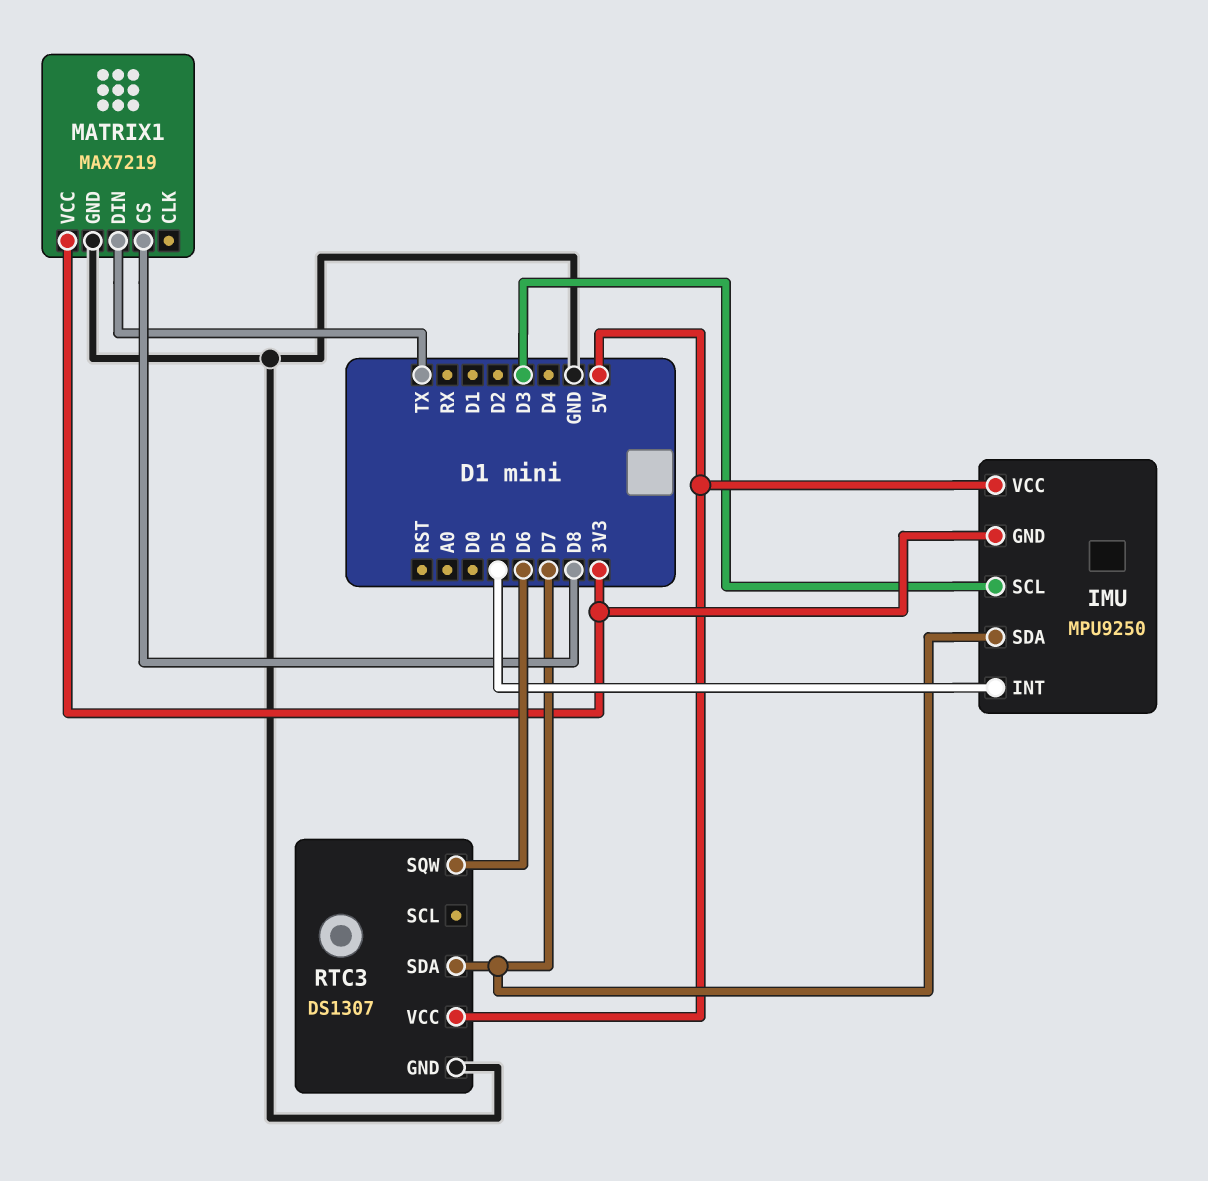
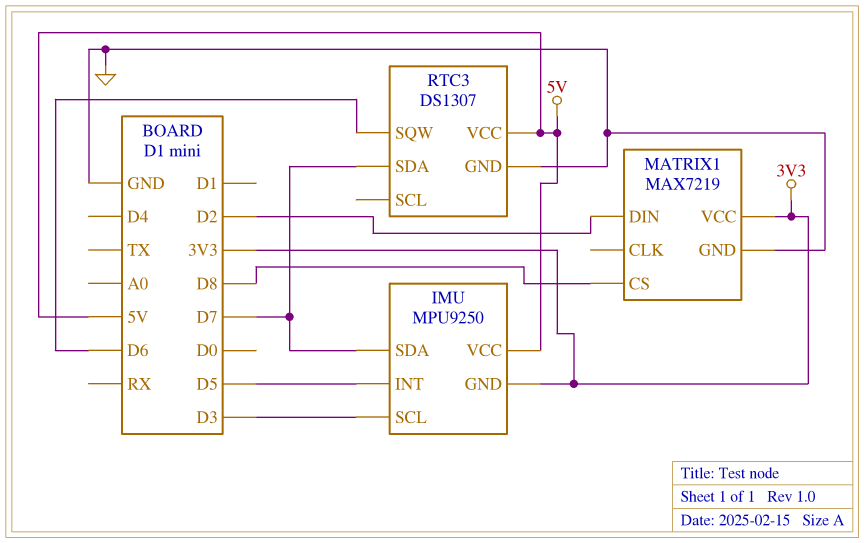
MATRIX1 pin DIN: TX -> D2

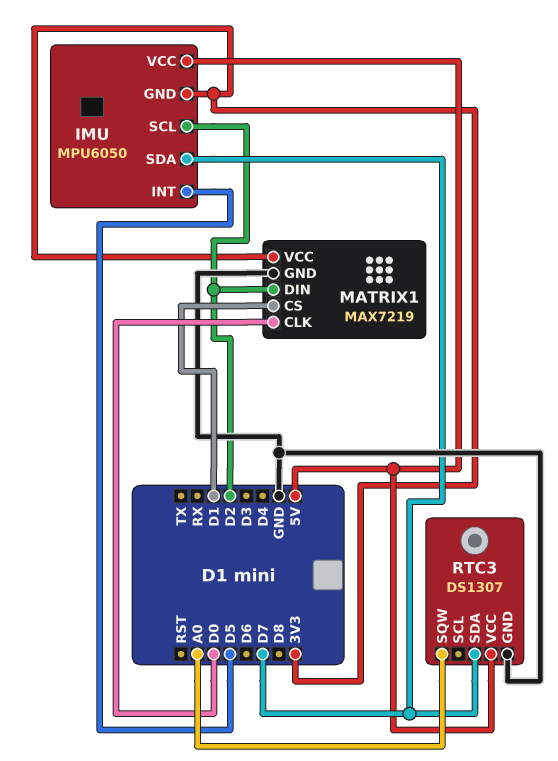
IMU: MPU9250 -> MPU6050
IMU pin SCL: D3 -> D2
MATRIX1 pin CLK: none -> D0
MATRIX1 pin CS: D8 -> D1
RTC3 pin SQW: D6 -> A0

